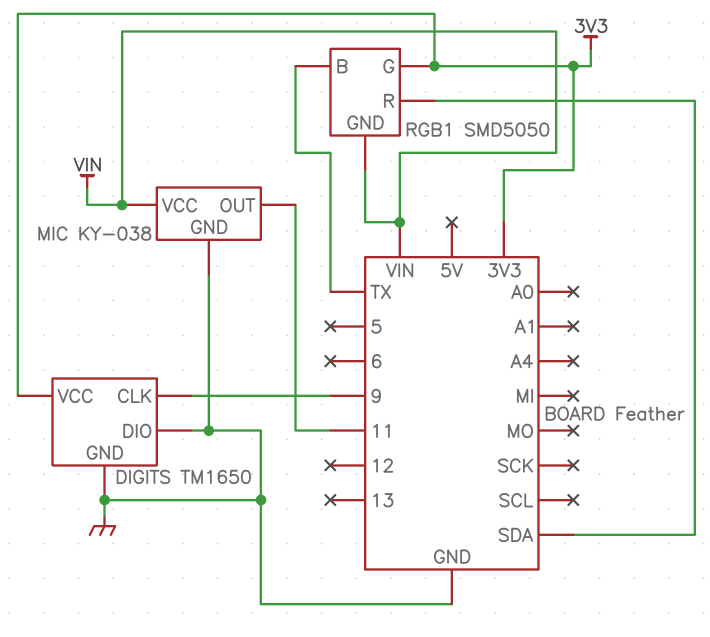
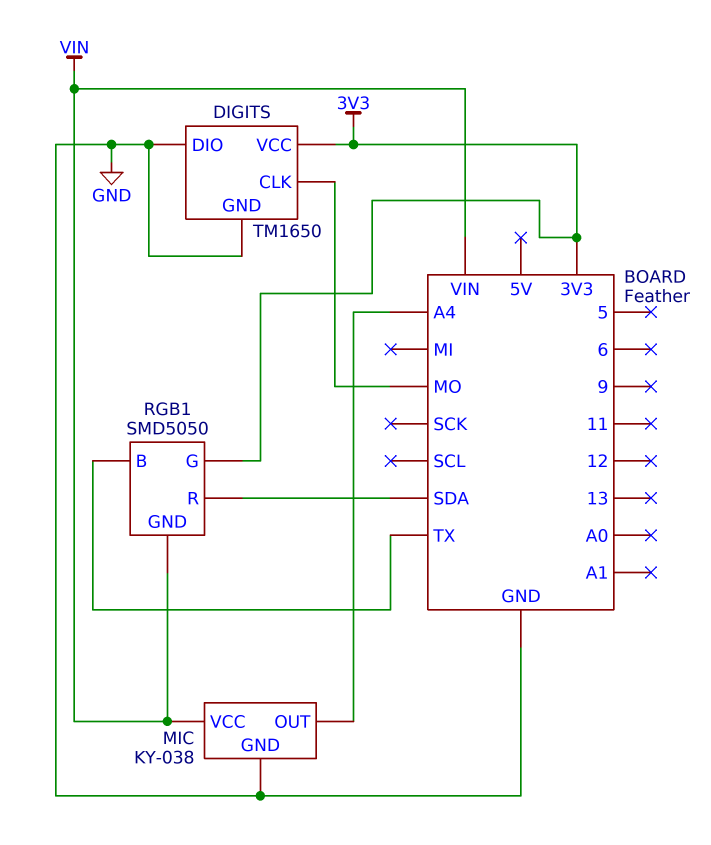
DIGITS pin CLK: 9 -> MO
MIC pin OUT: 11 -> A4

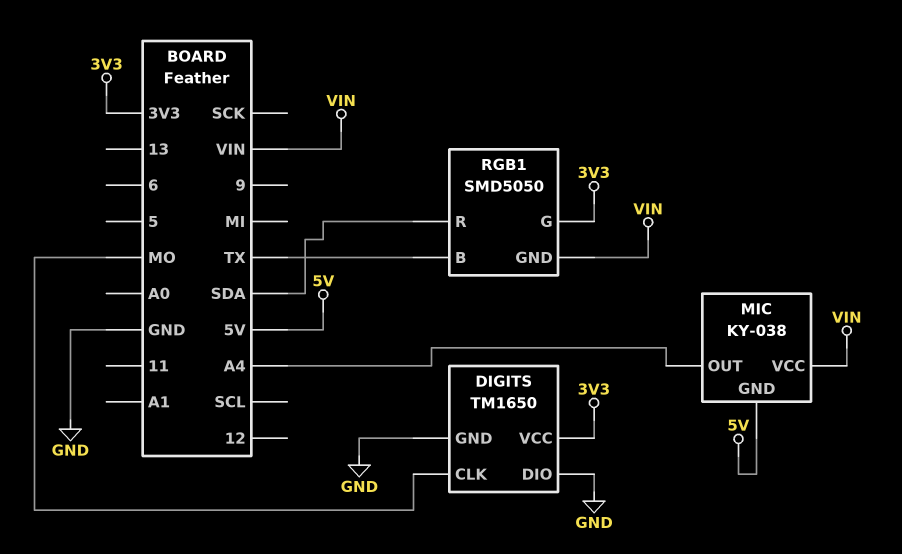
MIC pin GND: GND -> 5V

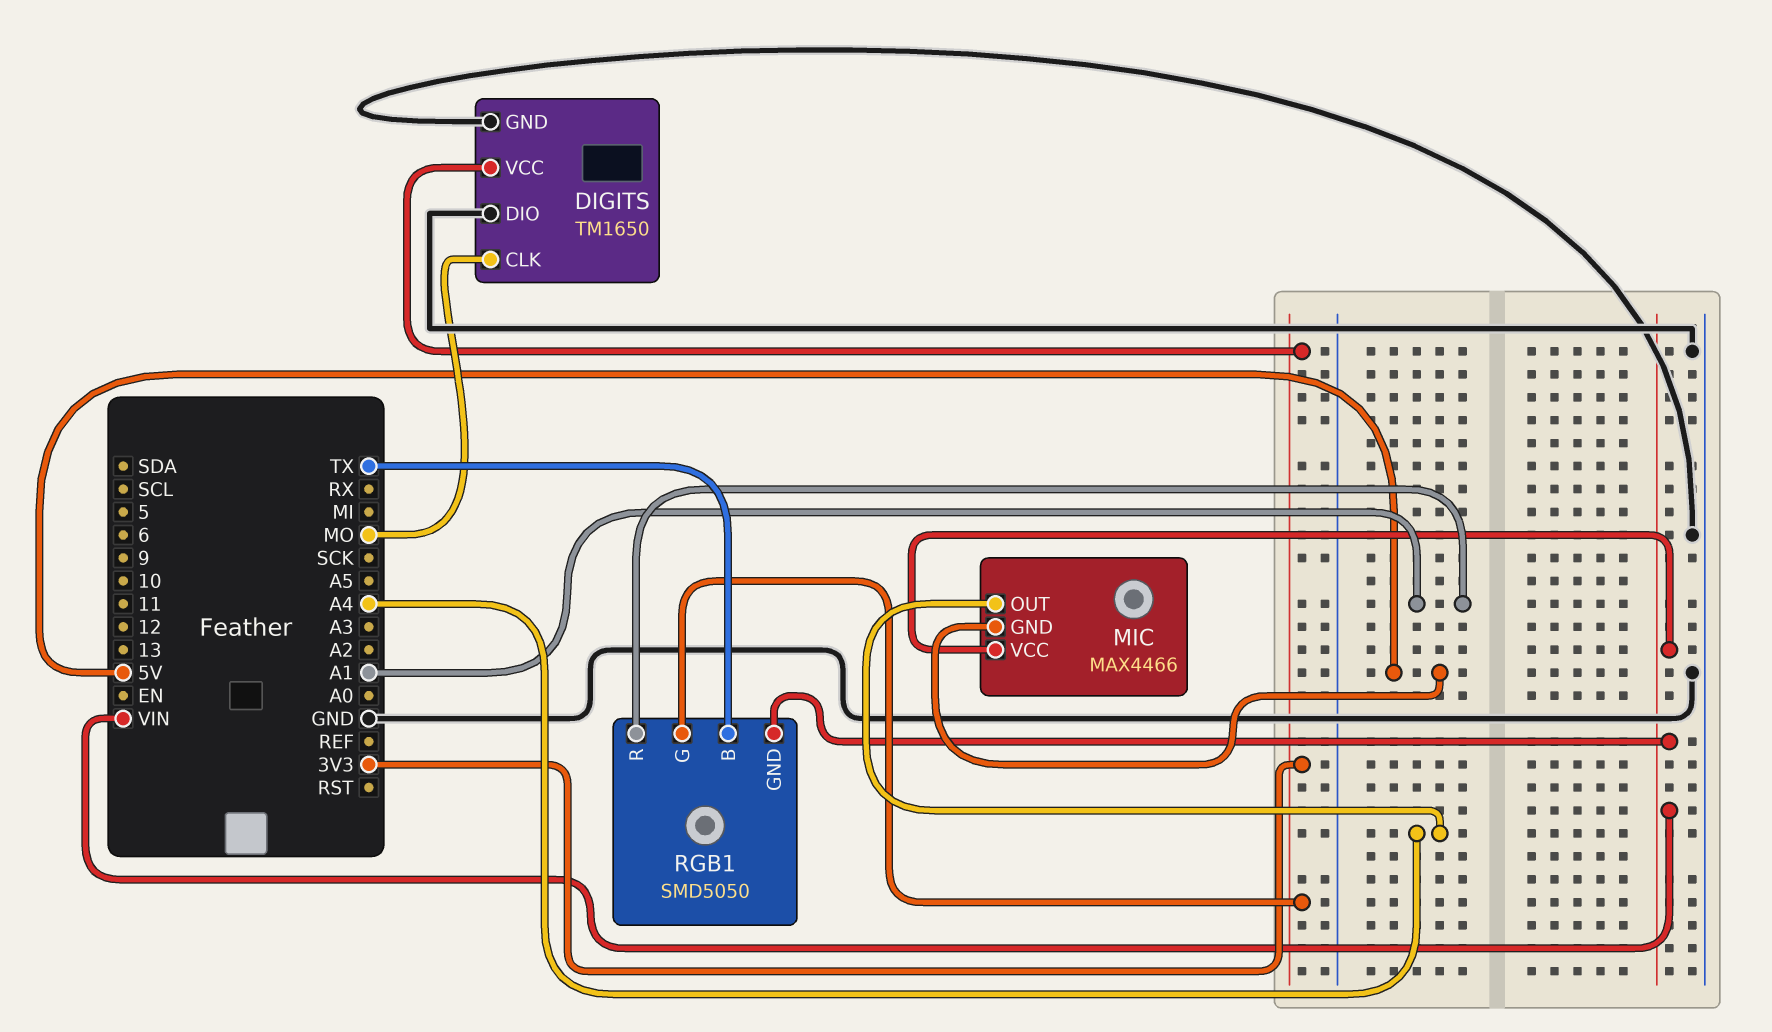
MIC: KY-038 -> MAX4466
RGB1 pin R: SDA -> A1

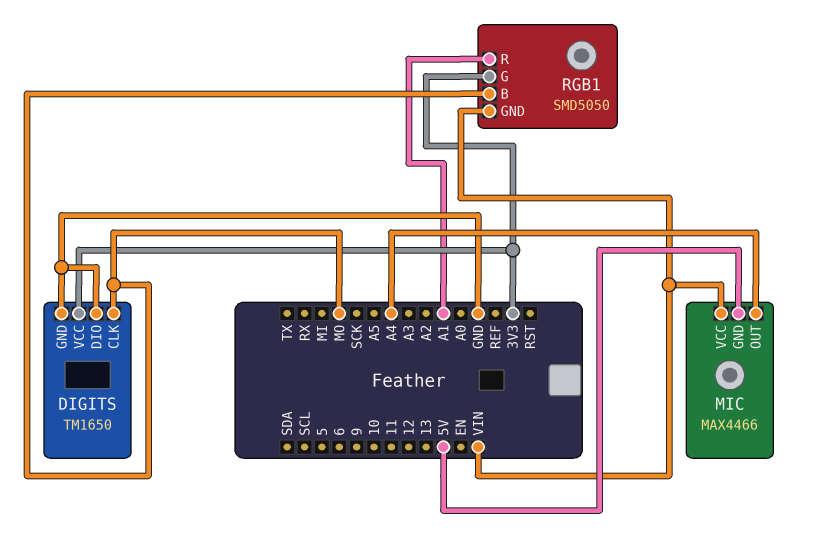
RGB1 pin B: TX -> MO

